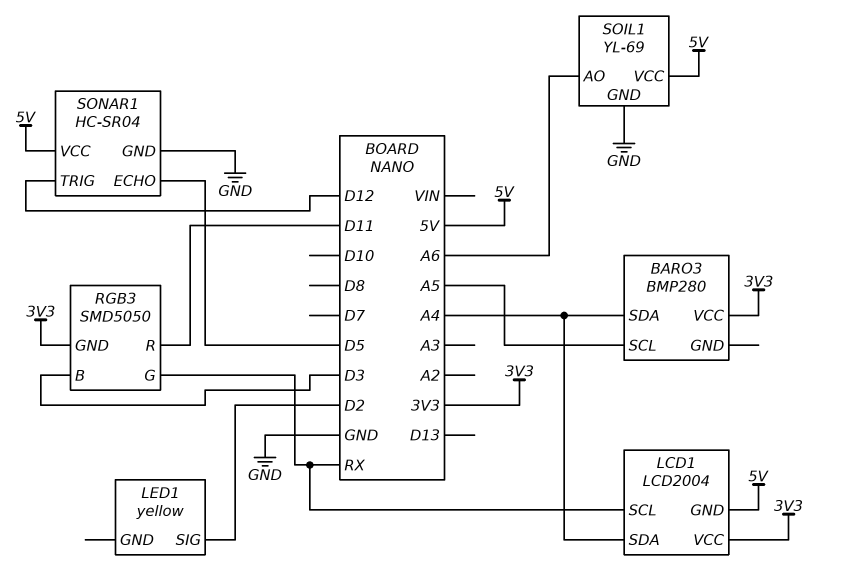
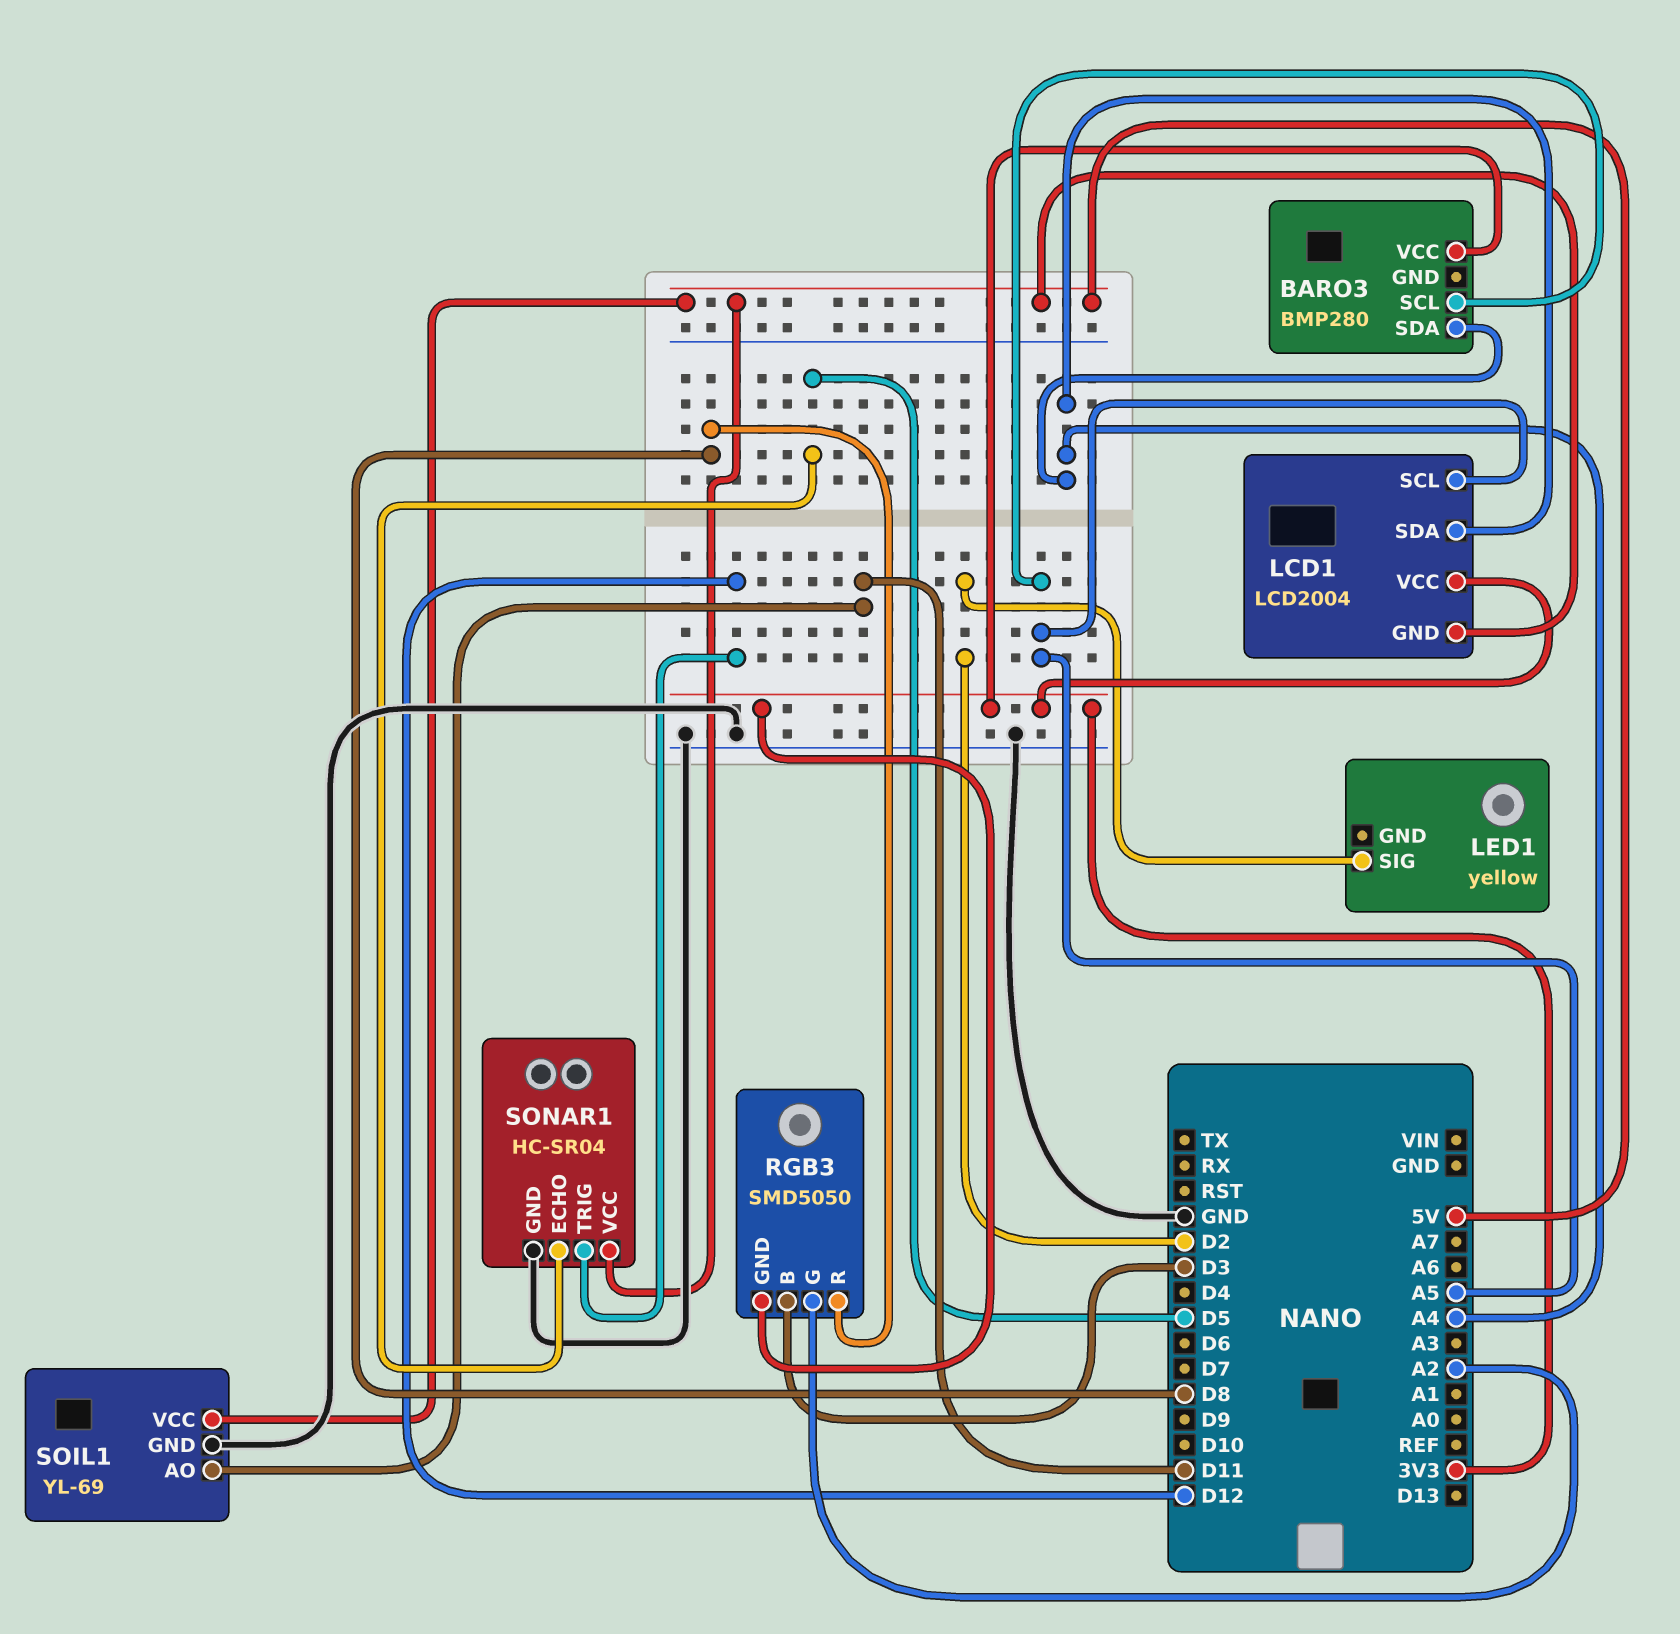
LCD1 pin SCL: RX -> A5
RGB3 pin G: RX -> A2
RGB3 pin R: D11 -> D8
SOIL1 pin AO: A6 -> D11

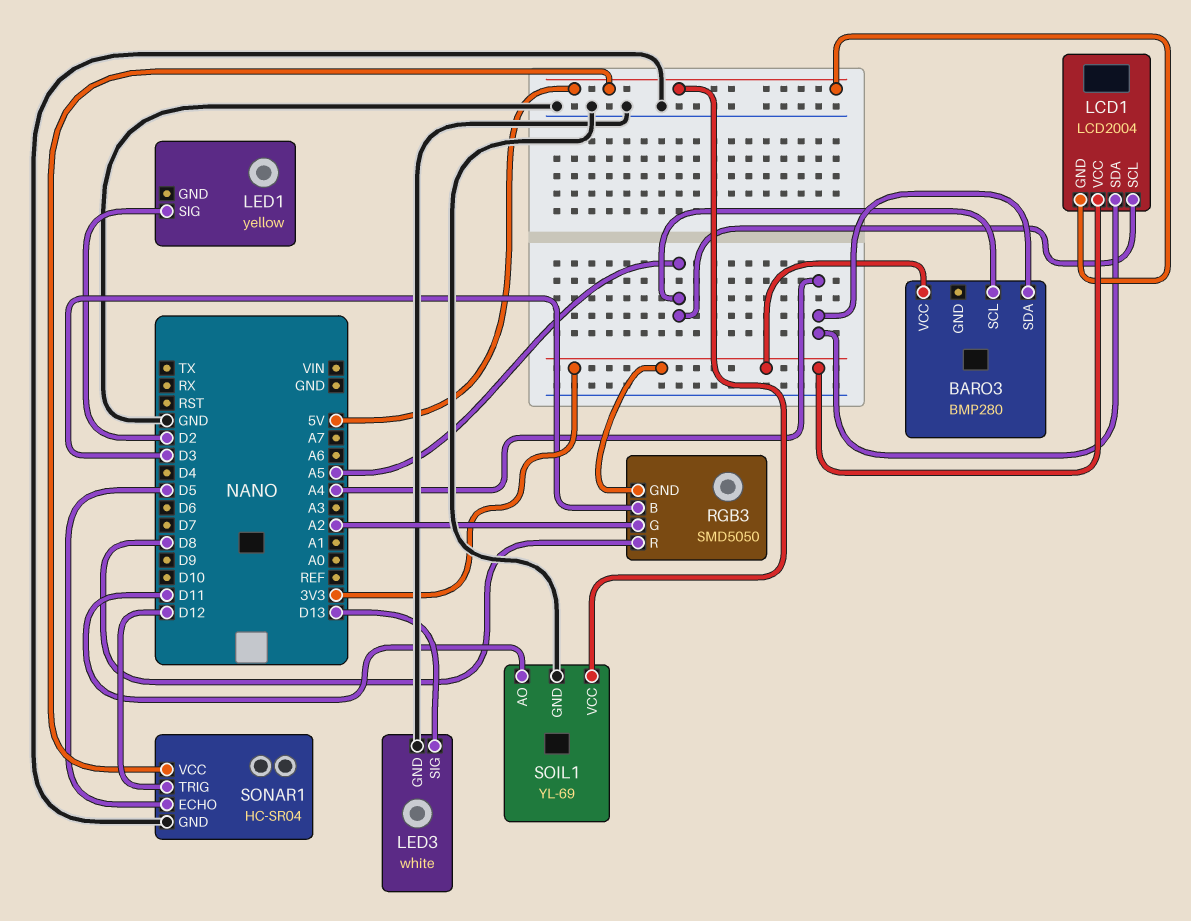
LED3: none -> white
LED3 pin GND: none -> GND
LED3 pin SIG: none -> D13

